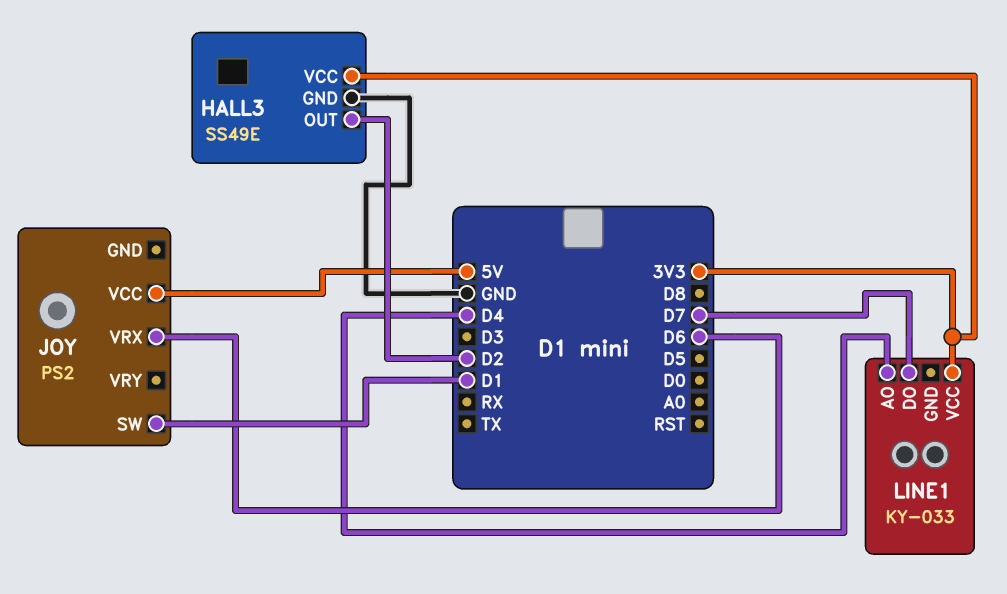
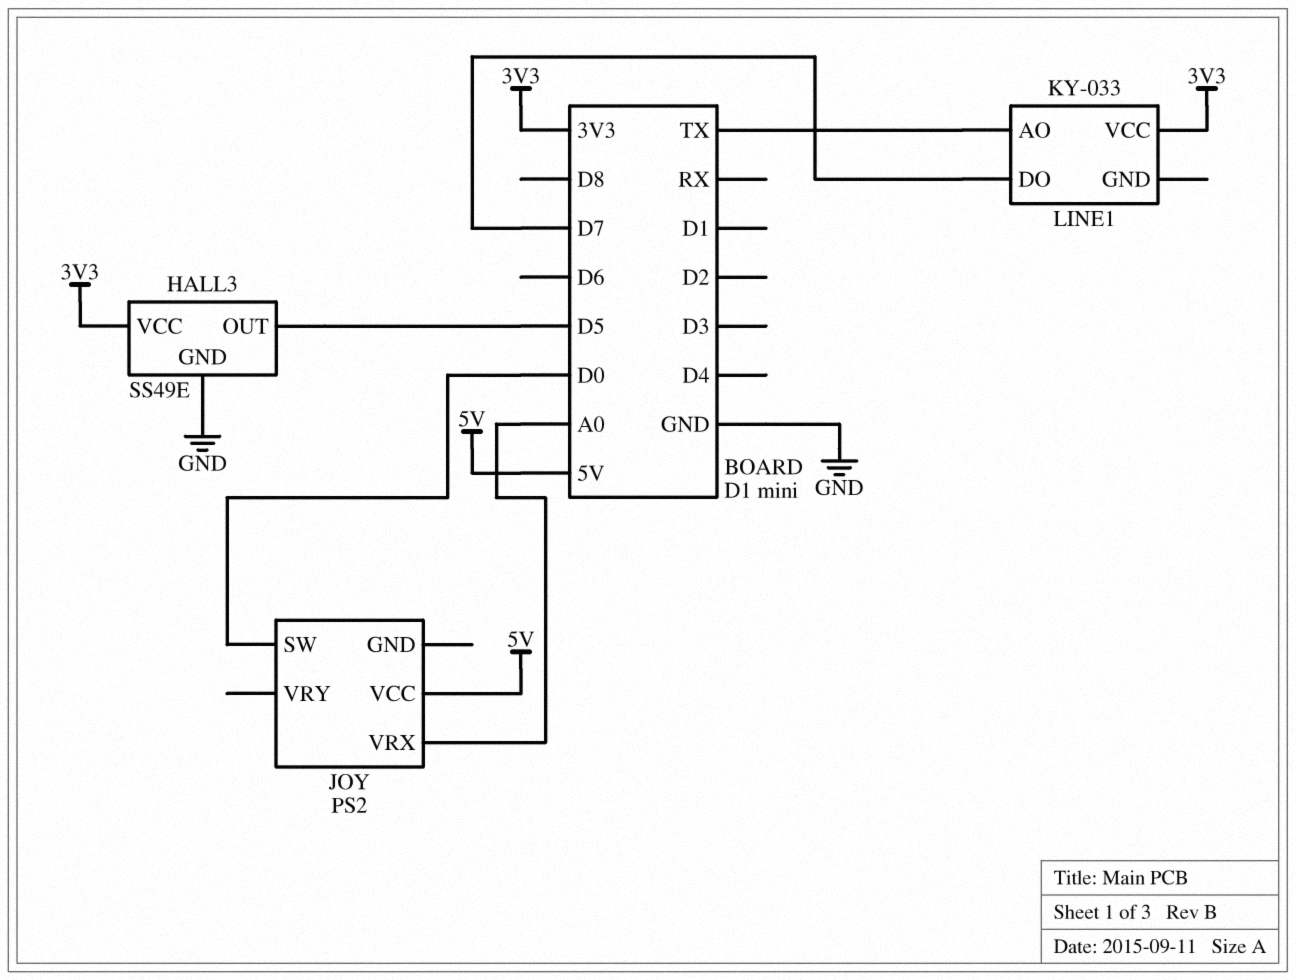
HALL3 pin OUT: D2 -> D5
JOY pin SW: D1 -> D0
JOY pin VRX: D6 -> A0
LINE1 pin AO: D4 -> TX

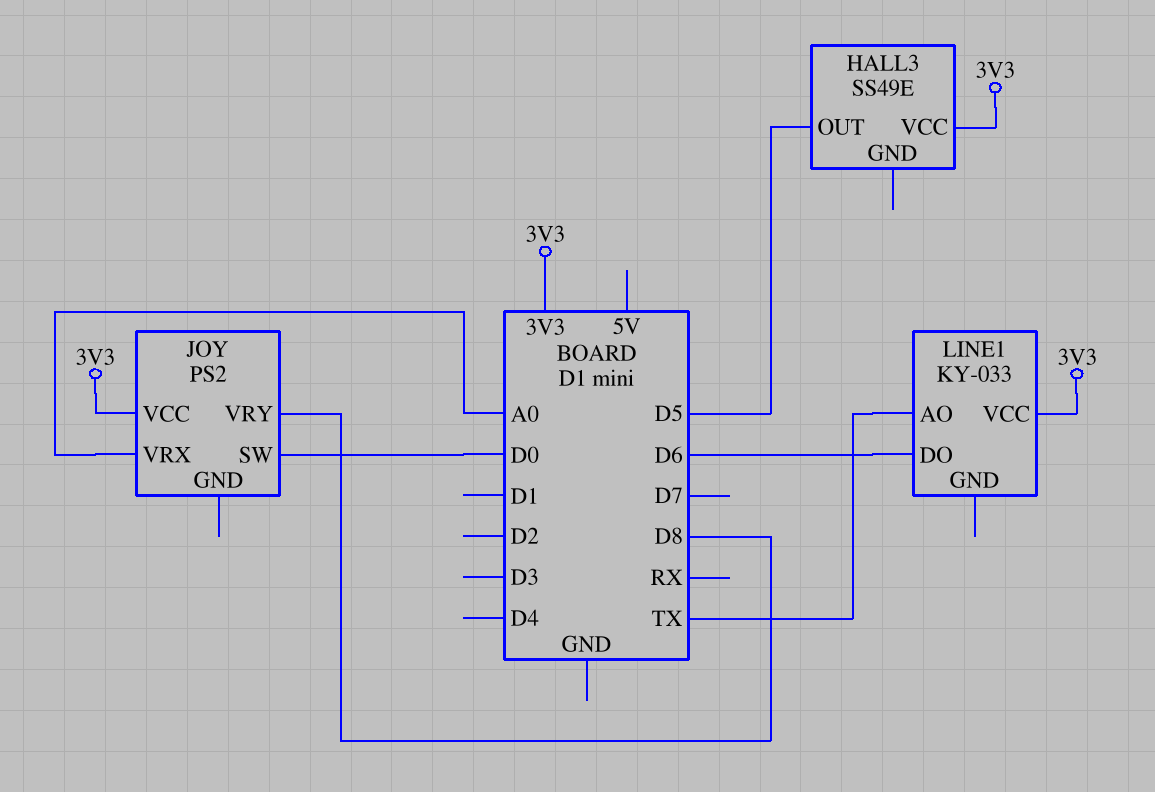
HALL3 pin GND: GND -> none
JOY pin VCC: 5V -> 3V3
JOY pin VRY: none -> D8
LINE1 pin DO: D7 -> D6

